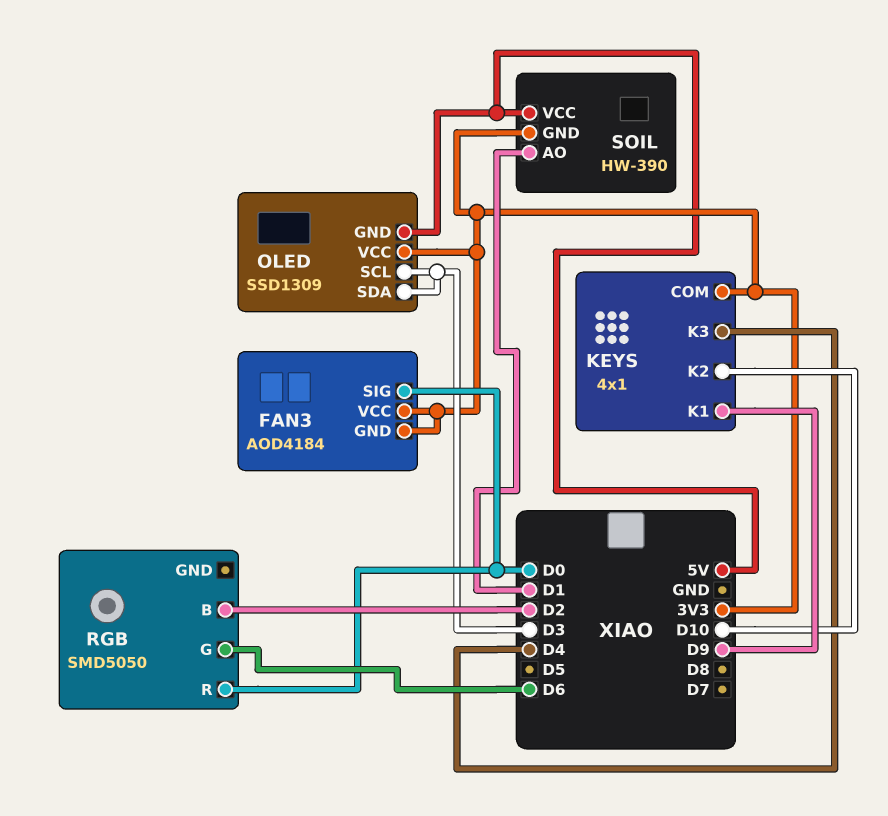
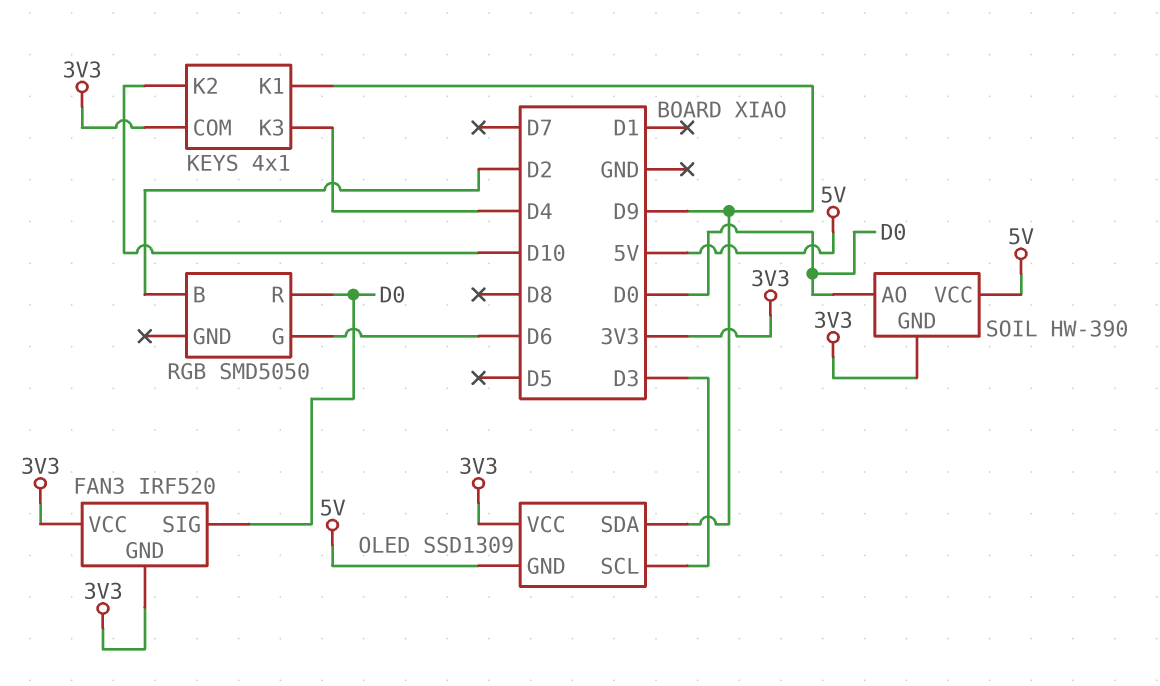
FAN3: AOD4184 -> IRF520
OLED pin SDA: D3 -> D9
SOIL pin AO: D1 -> D0

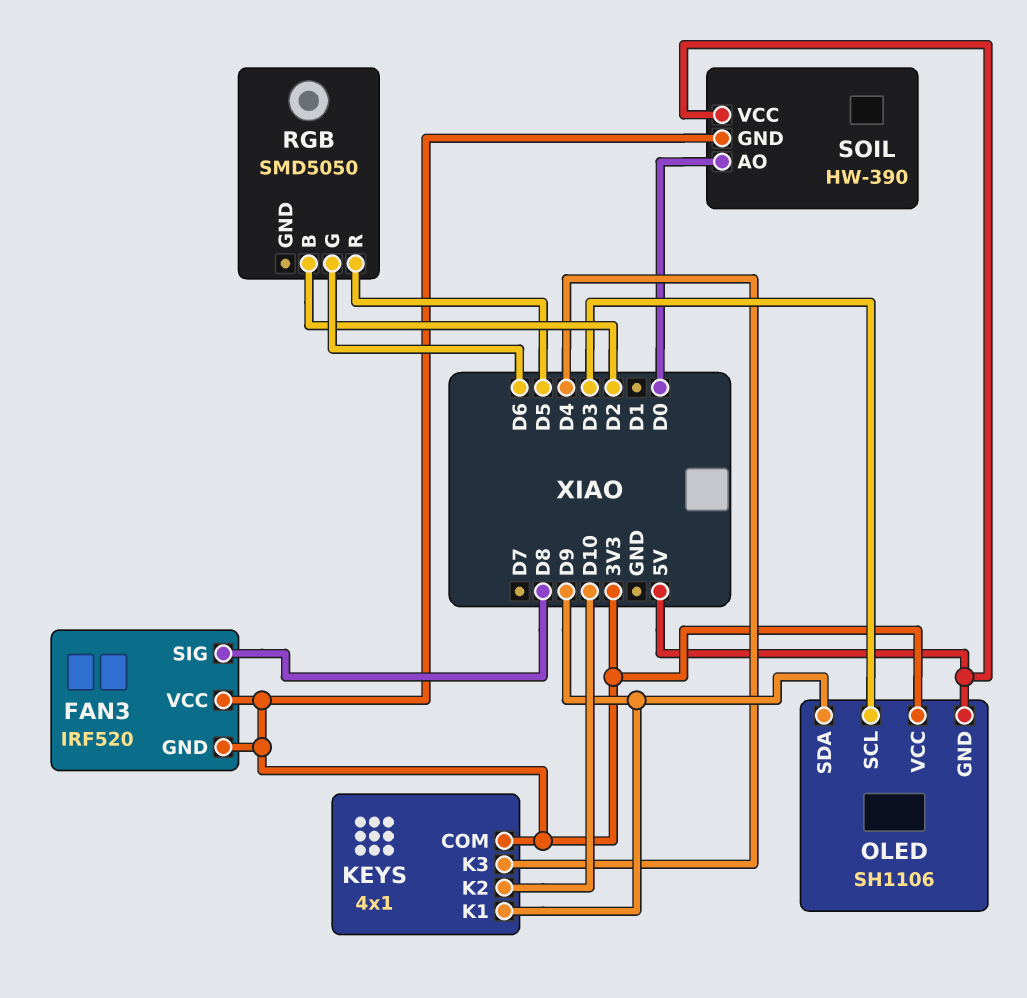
FAN3 pin SIG: D0 -> D8
OLED: SSD1309 -> SH1106
RGB pin R: D0 -> D5

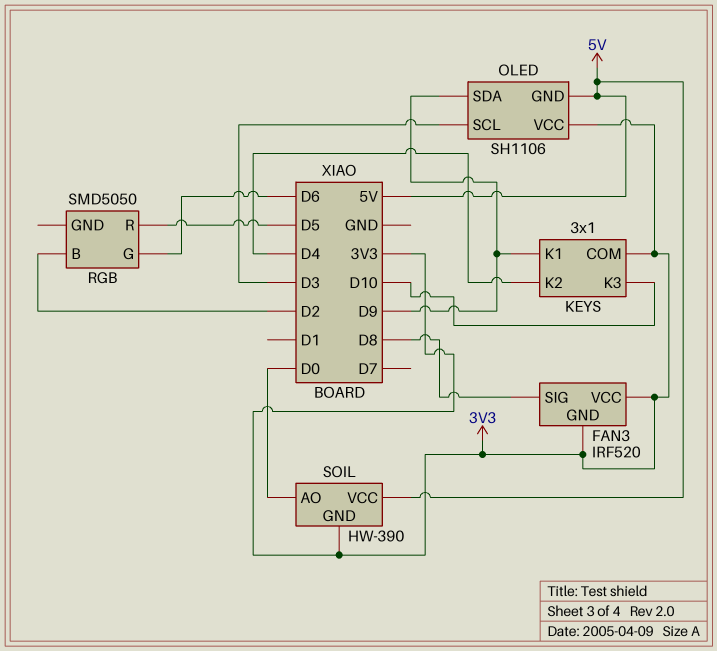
KEYS: 4x1 -> 3x1
KEYS pin K2: D10 -> D4
KEYS pin K3: D4 -> D10

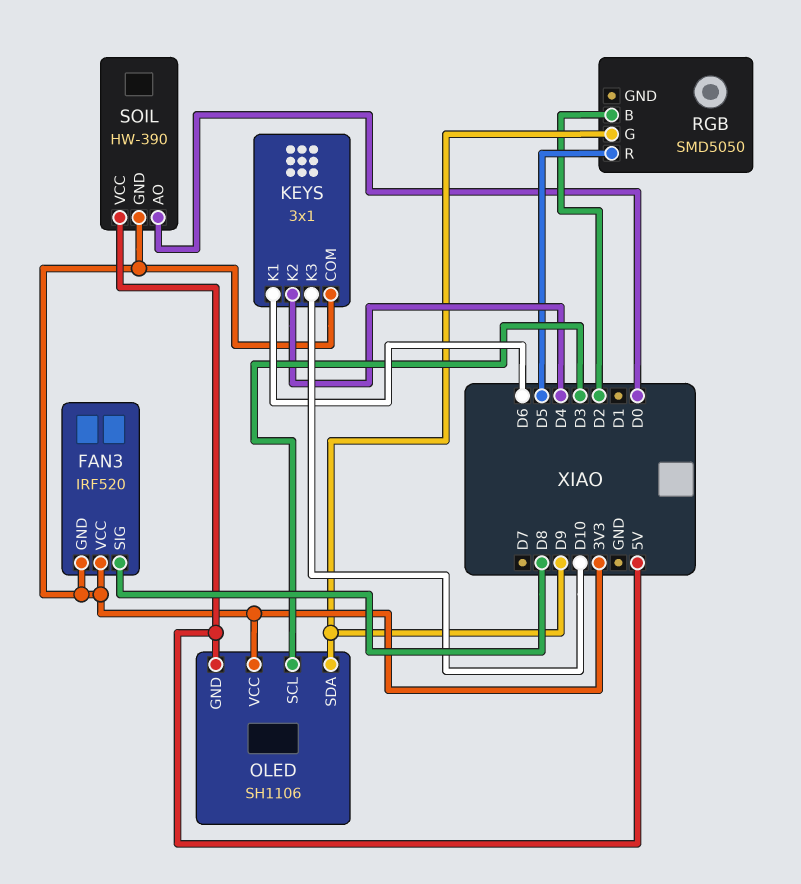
KEYS pin K1: D9 -> D6
RGB pin G: D6 -> D9

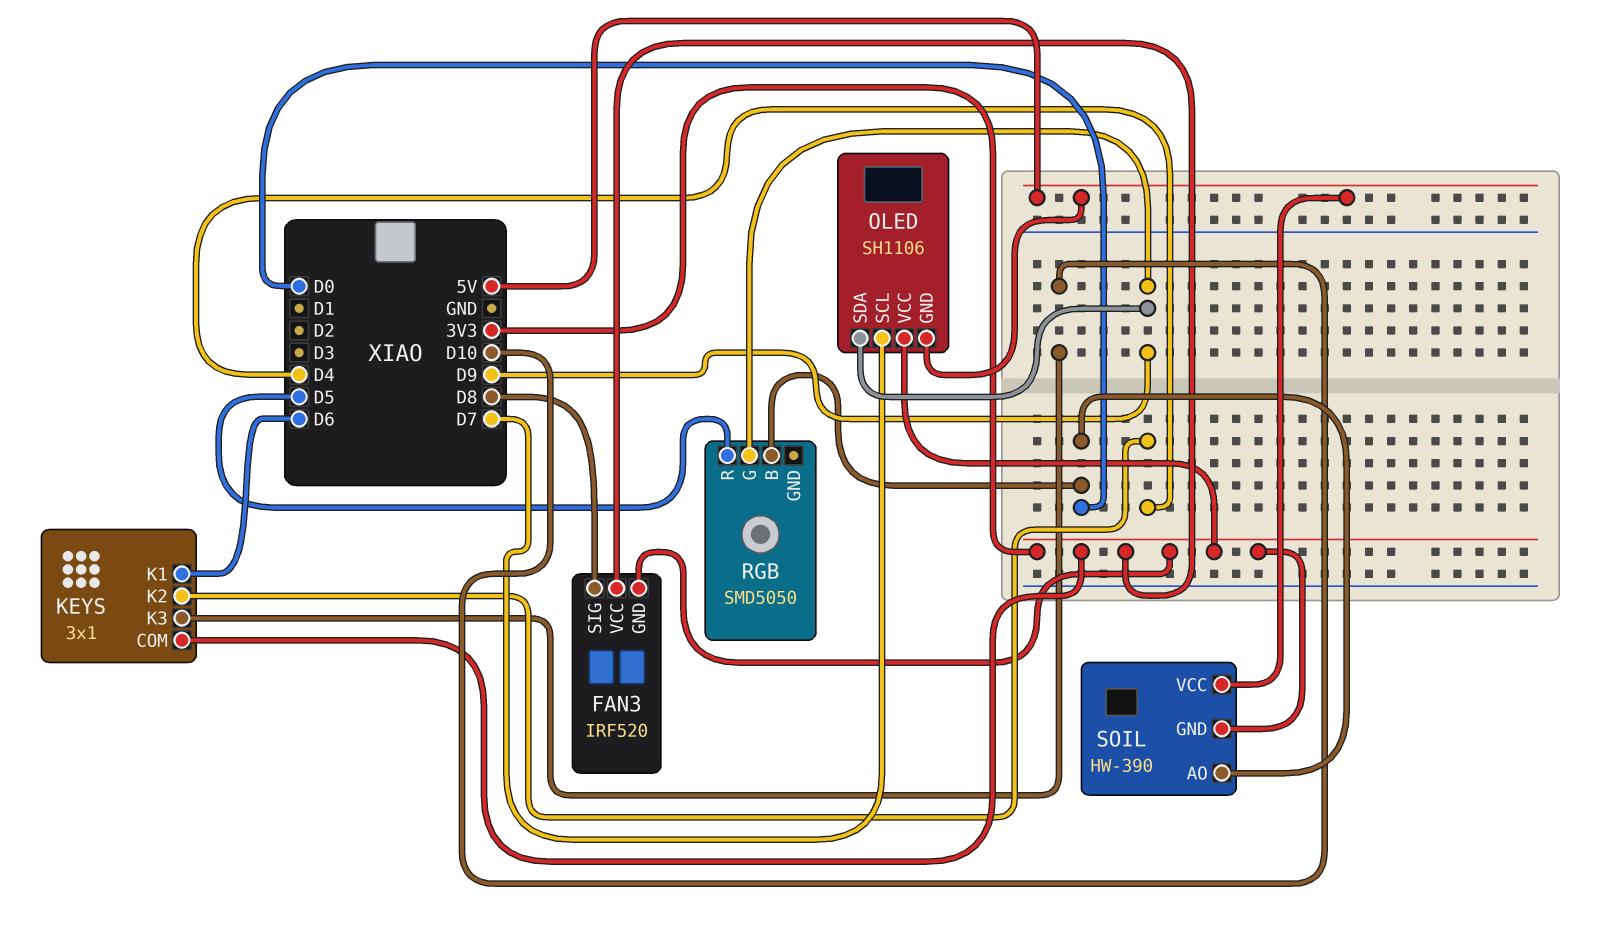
OLED pin SCL: D3 -> D7
RGB pin B: D2 -> D0

